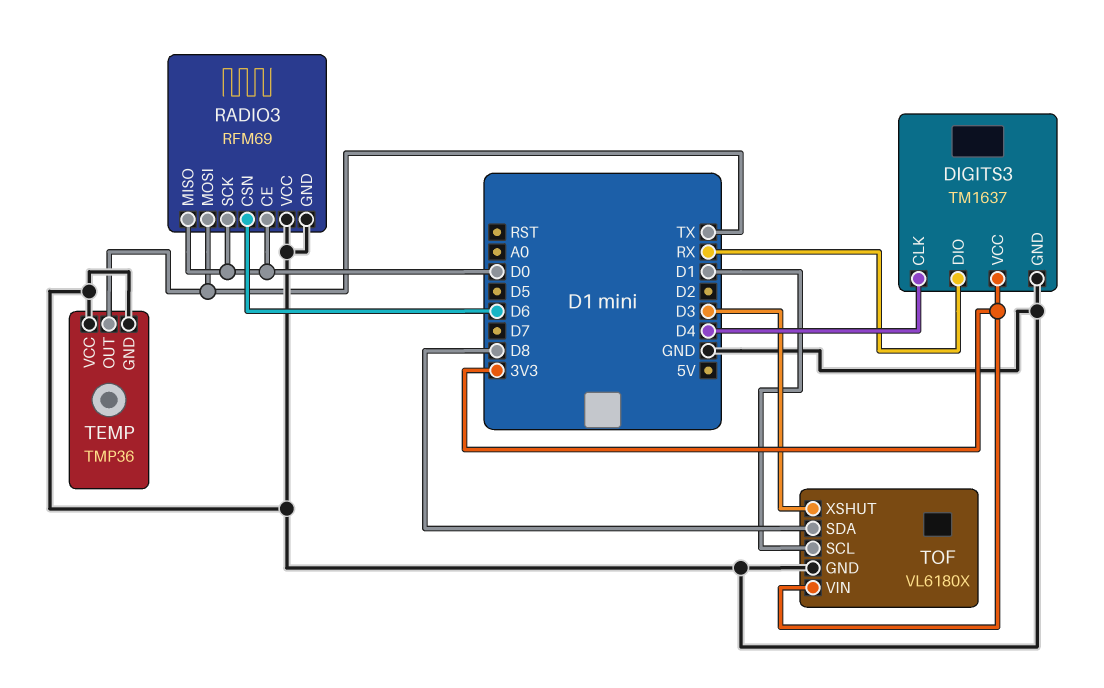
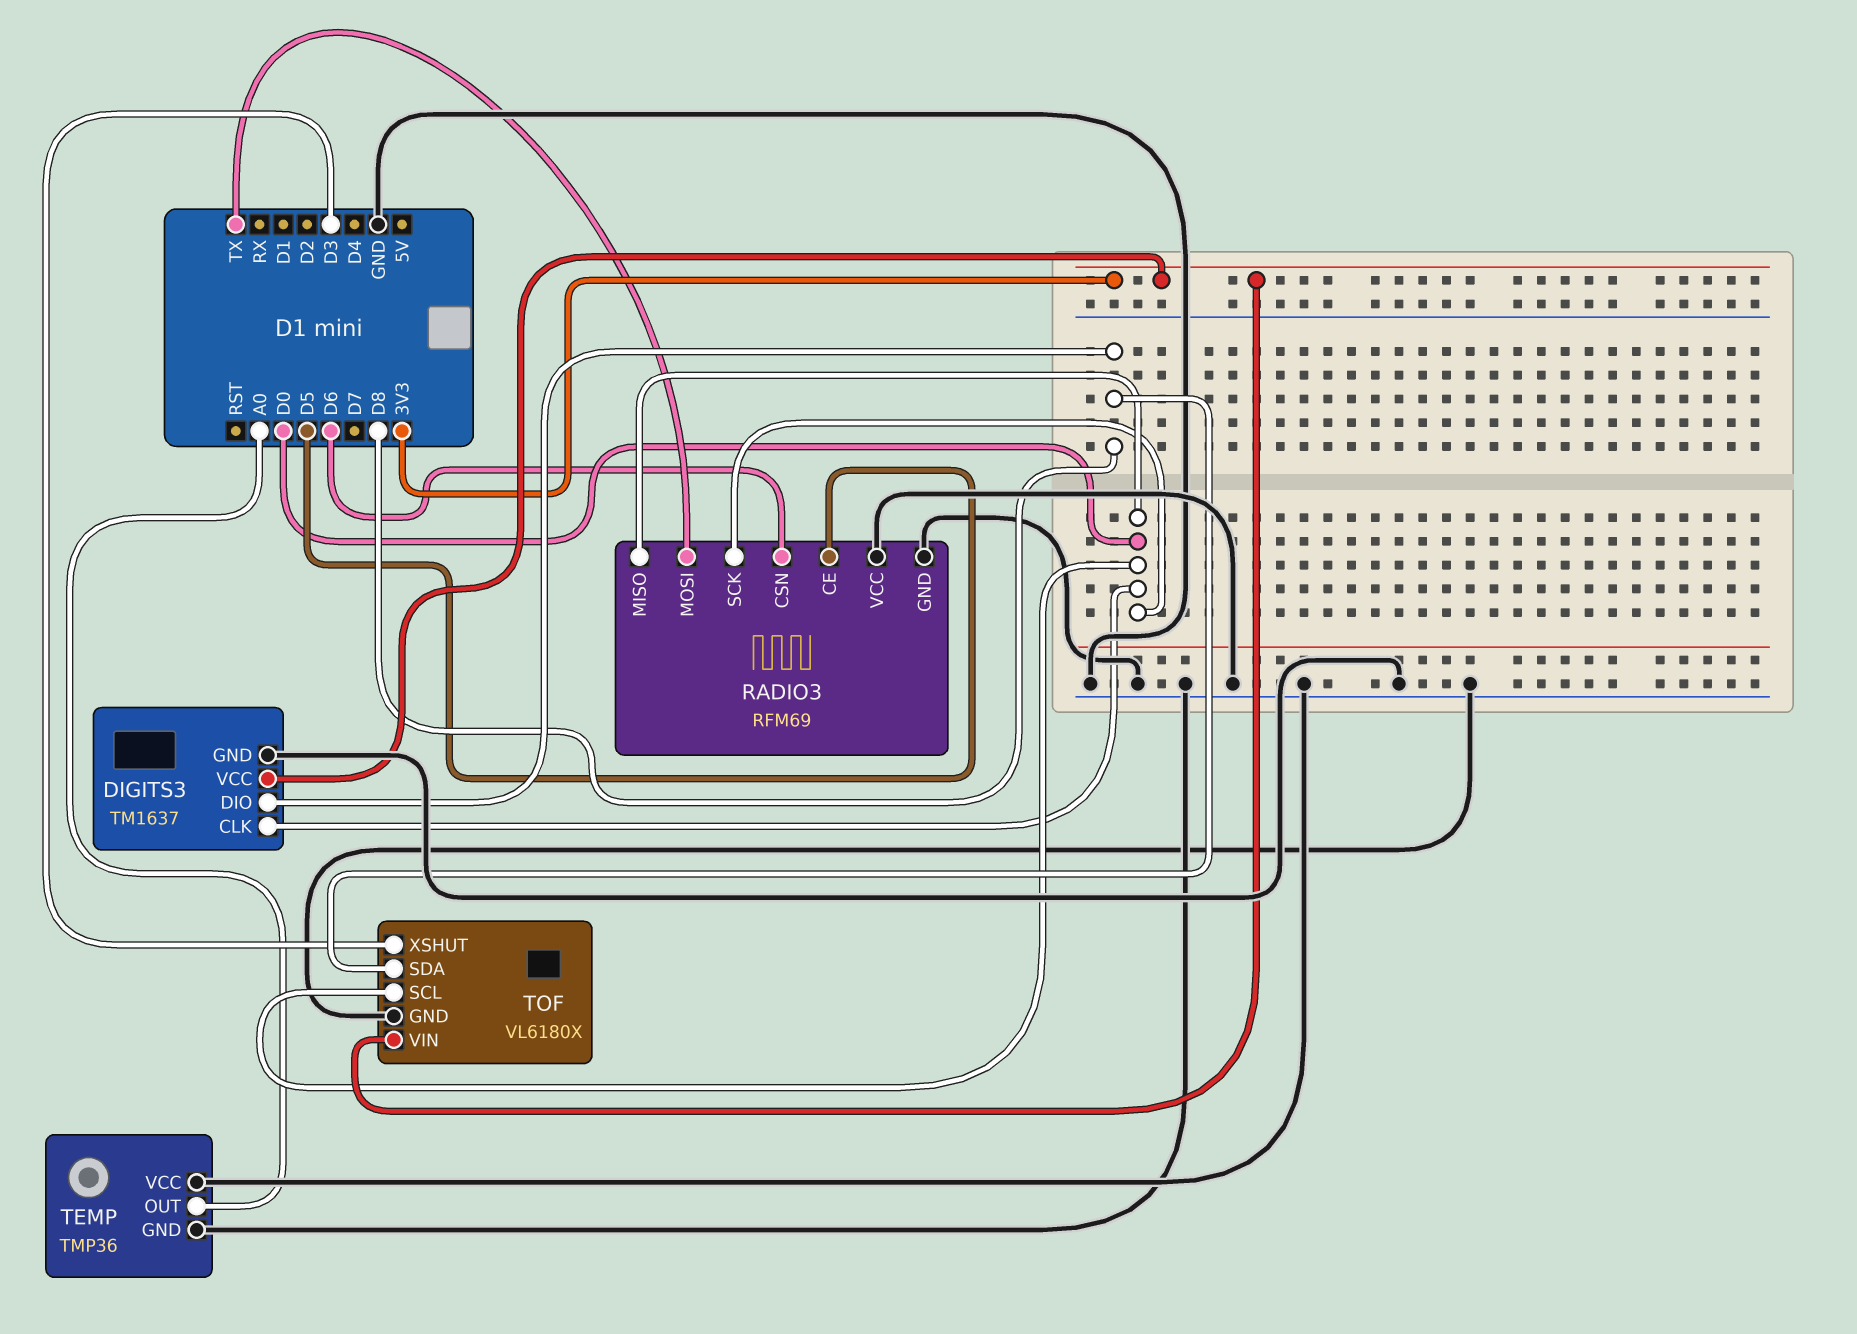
DIGITS3 pin CLK: D4 -> D0
DIGITS3 pin DIO: RX -> D8
RADIO3 pin CE: D0 -> D5
TEMP pin OUT: TX -> A0
TOF pin SCL: D1 -> D0

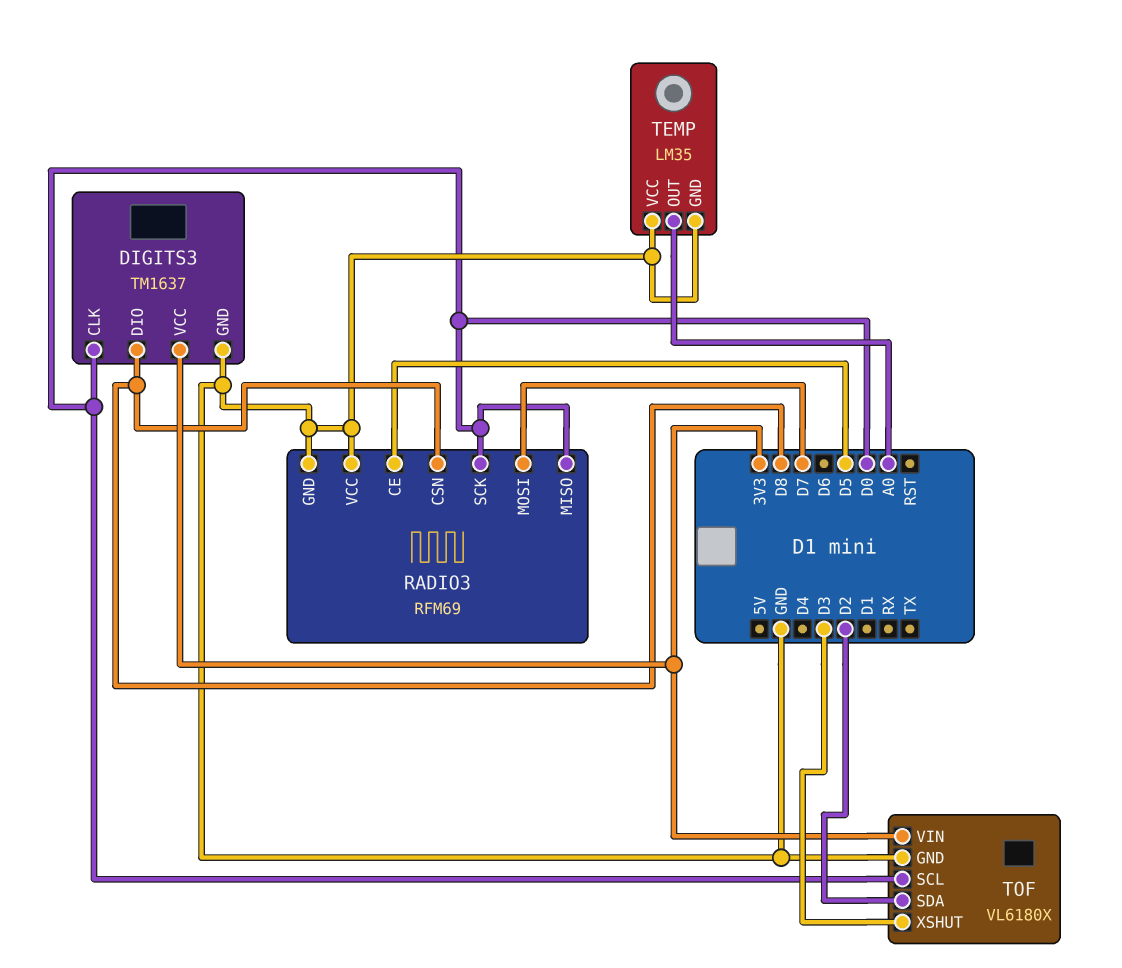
RADIO3 pin CSN: D6 -> D8
RADIO3 pin MOSI: TX -> D7
TEMP: TMP36 -> LM35
TOF pin SDA: D8 -> D2

